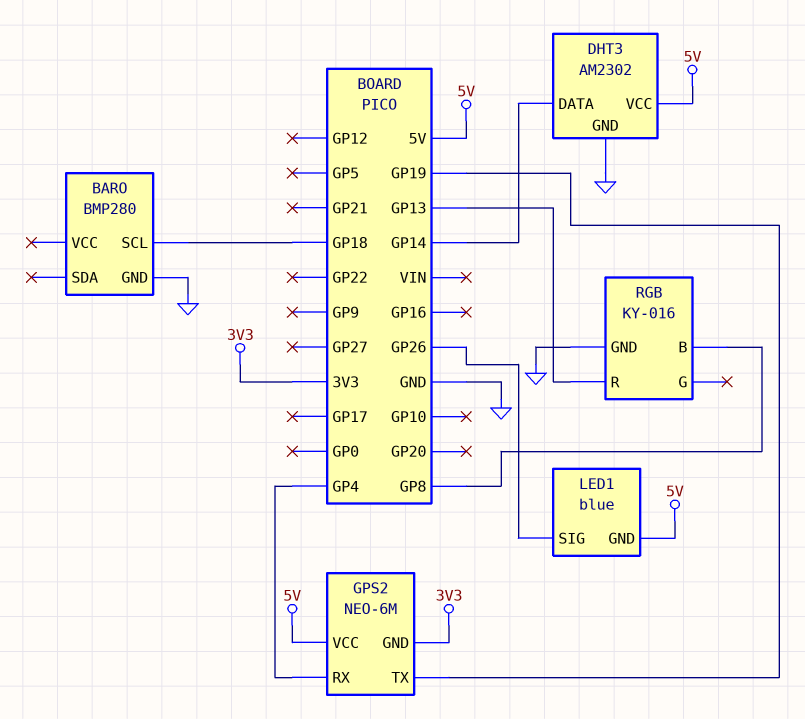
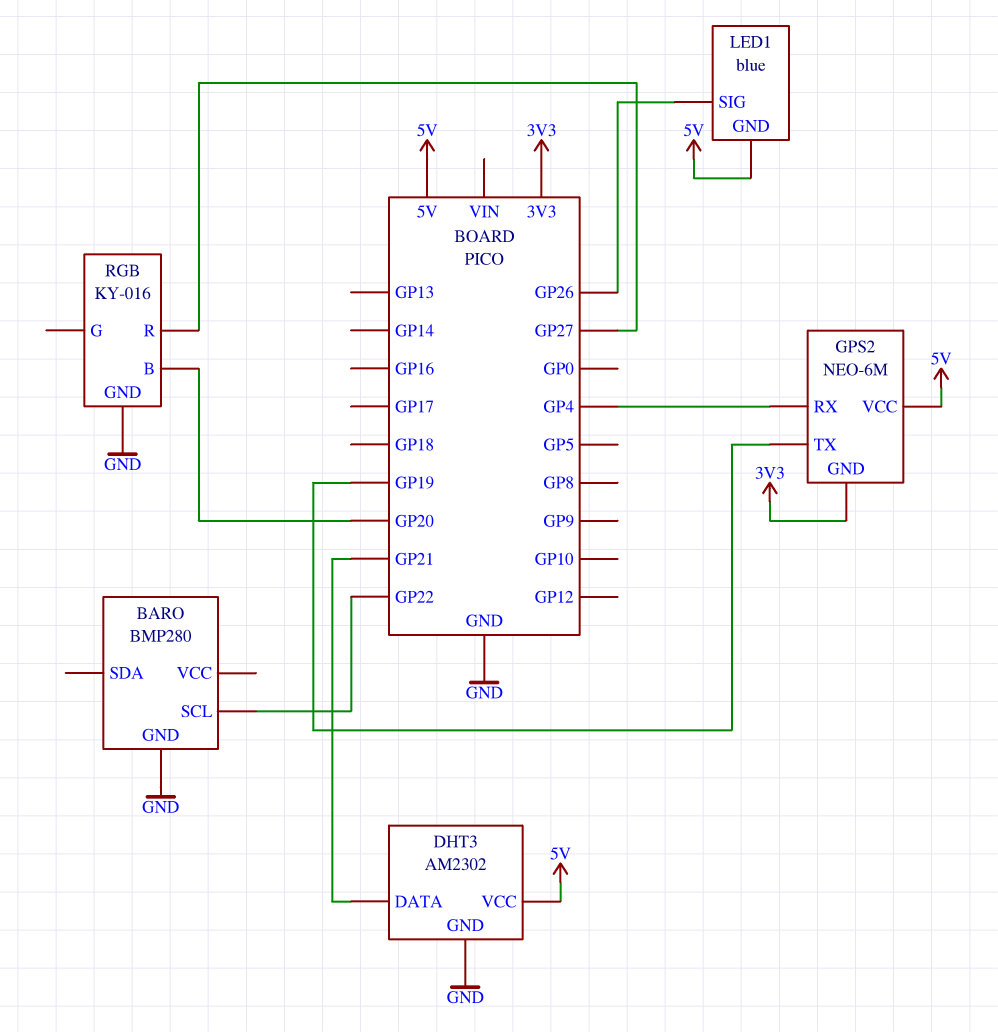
BARO pin SCL: GP18 -> GP22
DHT3 pin DATA: GP14 -> GP21
RGB pin B: GP8 -> GP20
RGB pin R: GP13 -> GP27

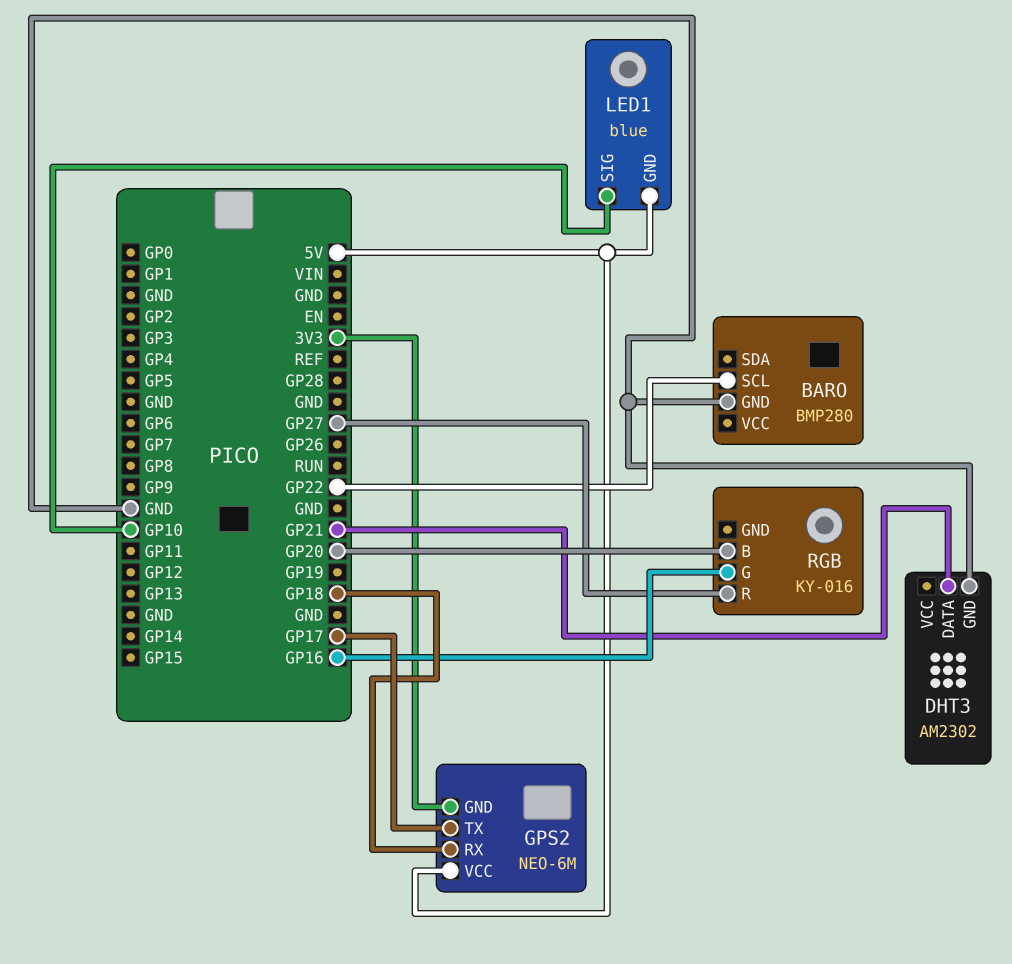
DHT3 pin VCC: 5V -> none
GPS2 pin RX: GP4 -> GP18
GPS2 pin TX: GP19 -> GP17
LED1 pin SIG: GP26 -> GP10
RGB pin G: none -> GP16
RGB pin GND: GND -> none

